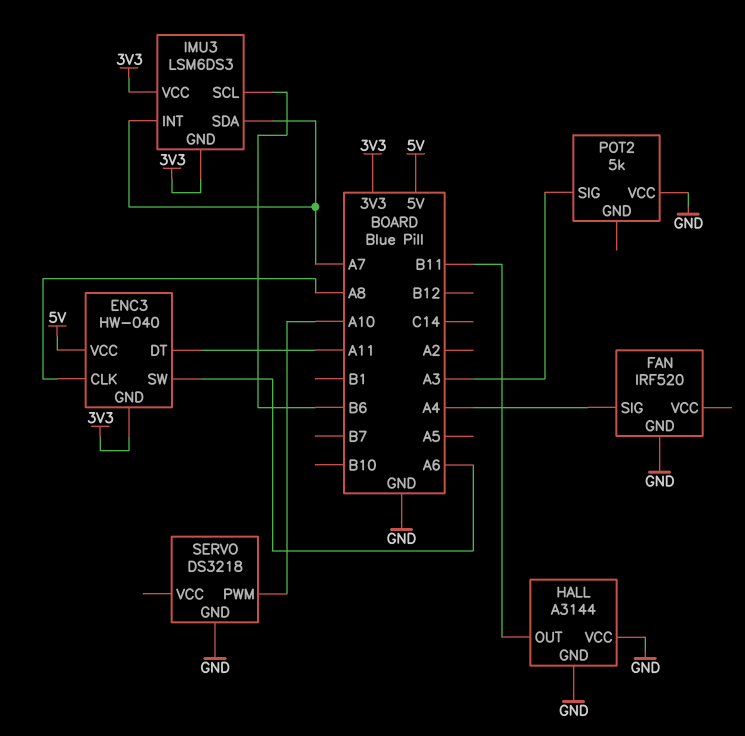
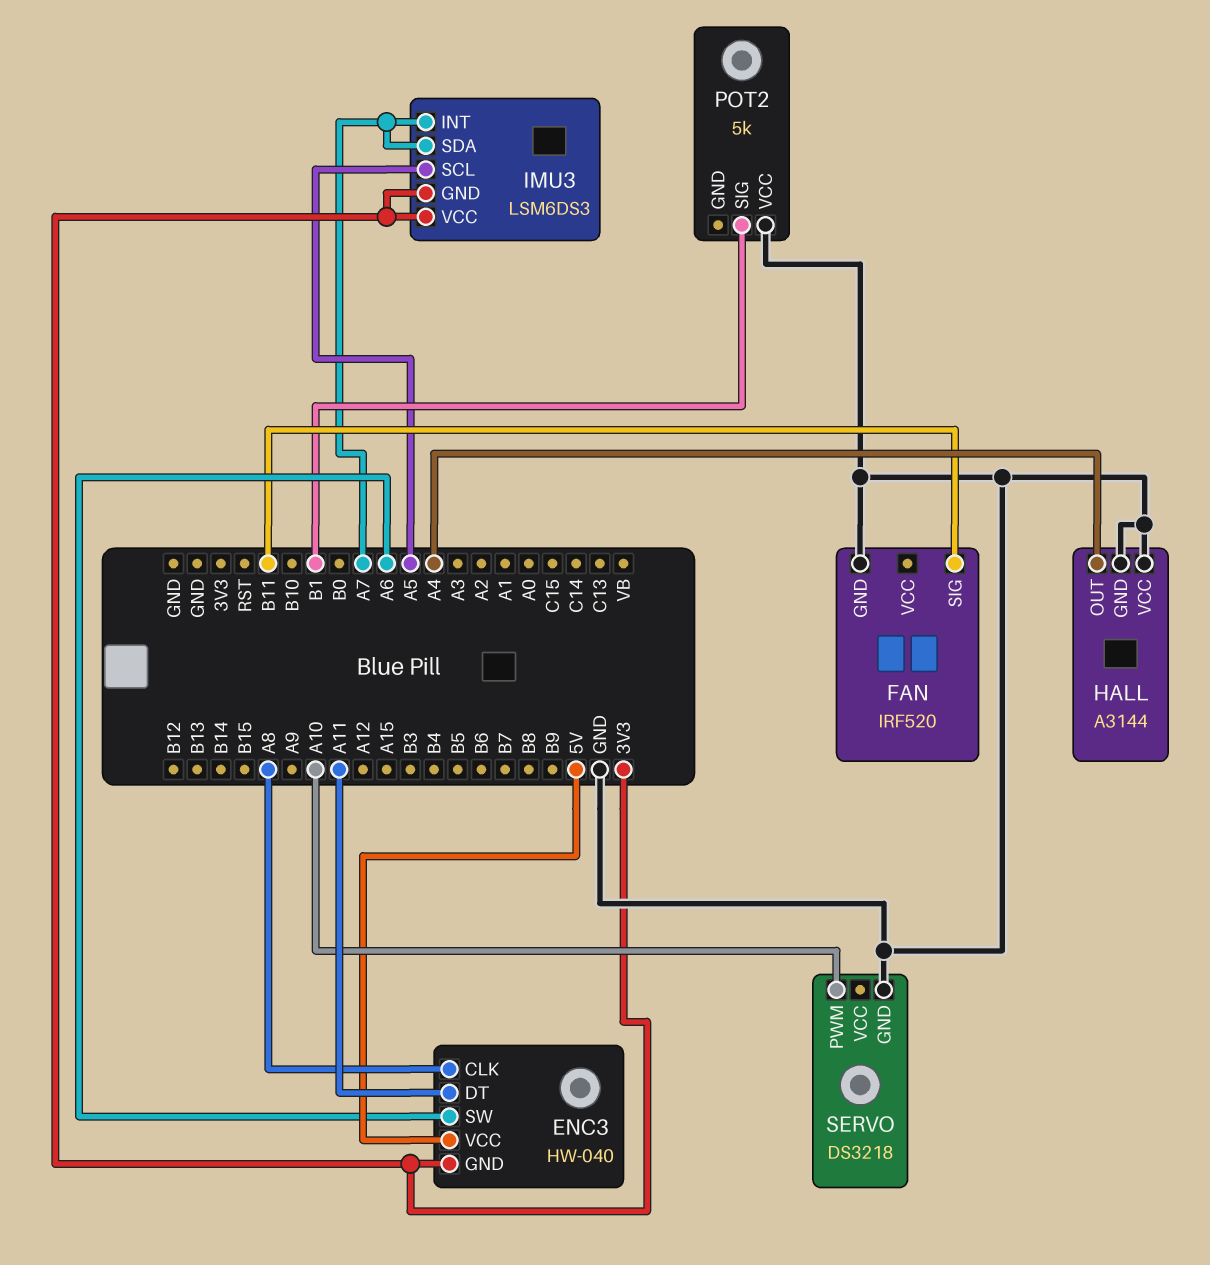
FAN pin SIG: A4 -> B11
HALL pin OUT: B11 -> A4
IMU3 pin SCL: B6 -> A5
POT2 pin SIG: A3 -> B1

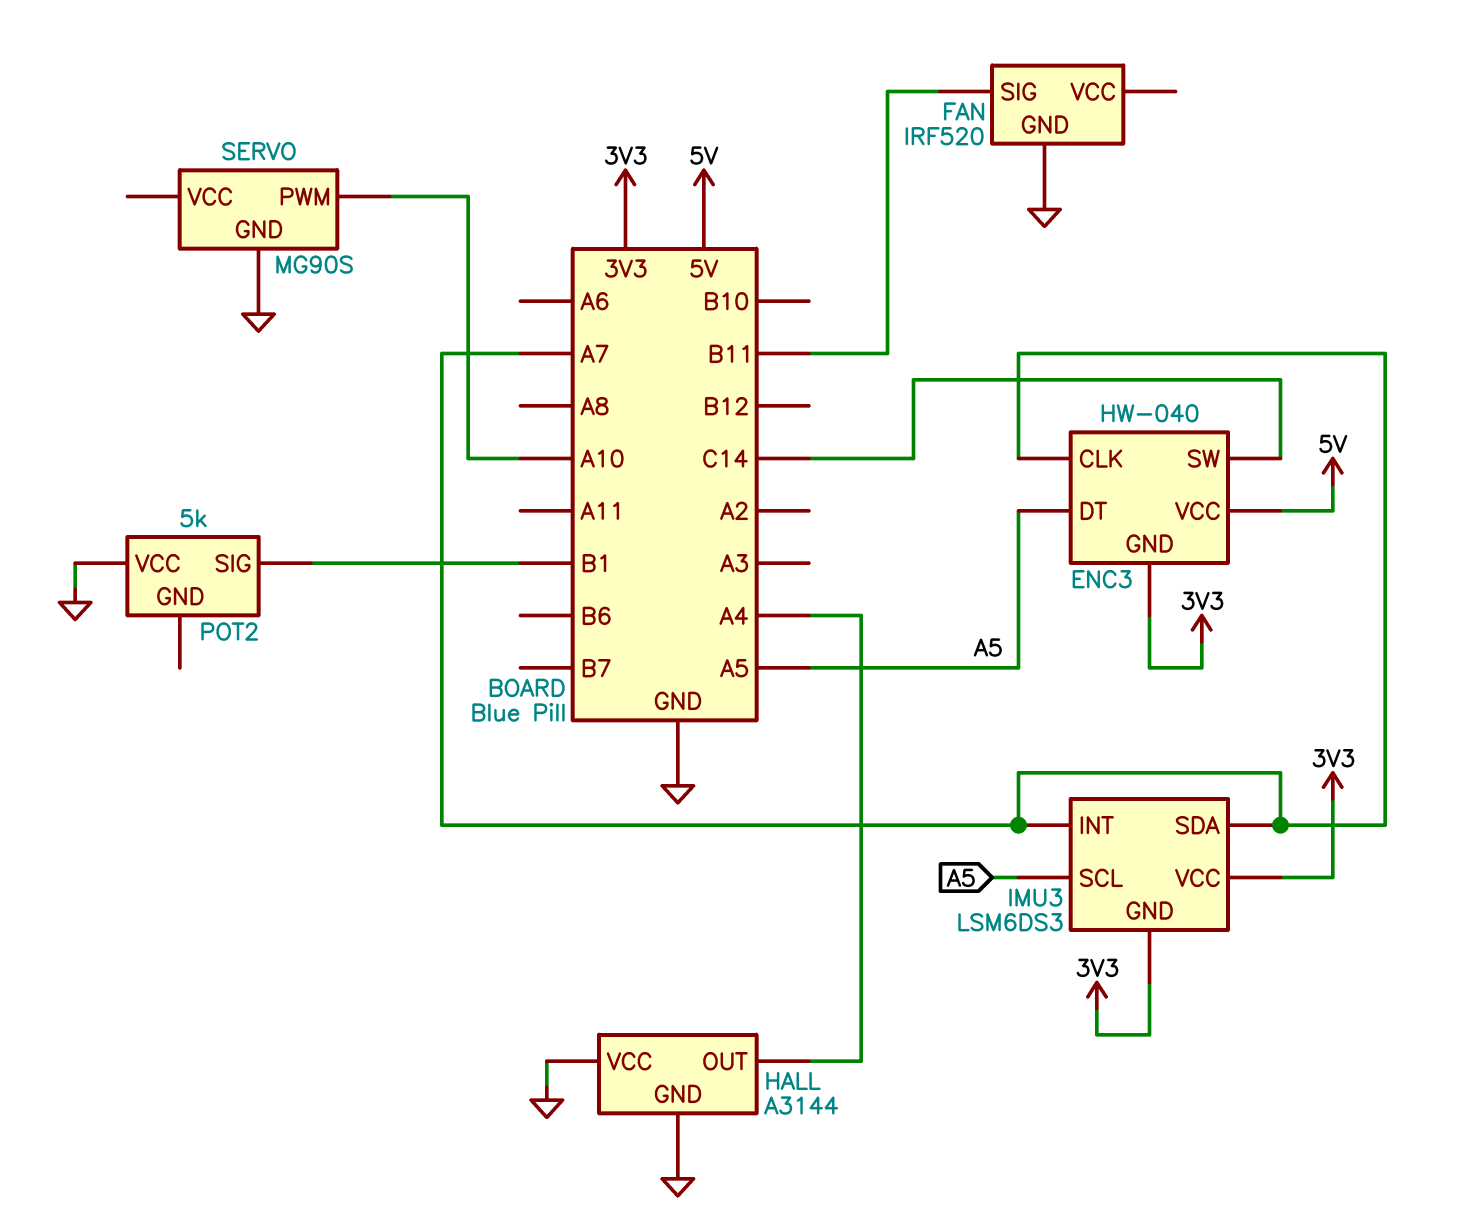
ENC3 pin CLK: A8 -> A7
ENC3 pin DT: A11 -> A5
ENC3 pin SW: A6 -> C14
SERVO: DS3218 -> MG90S

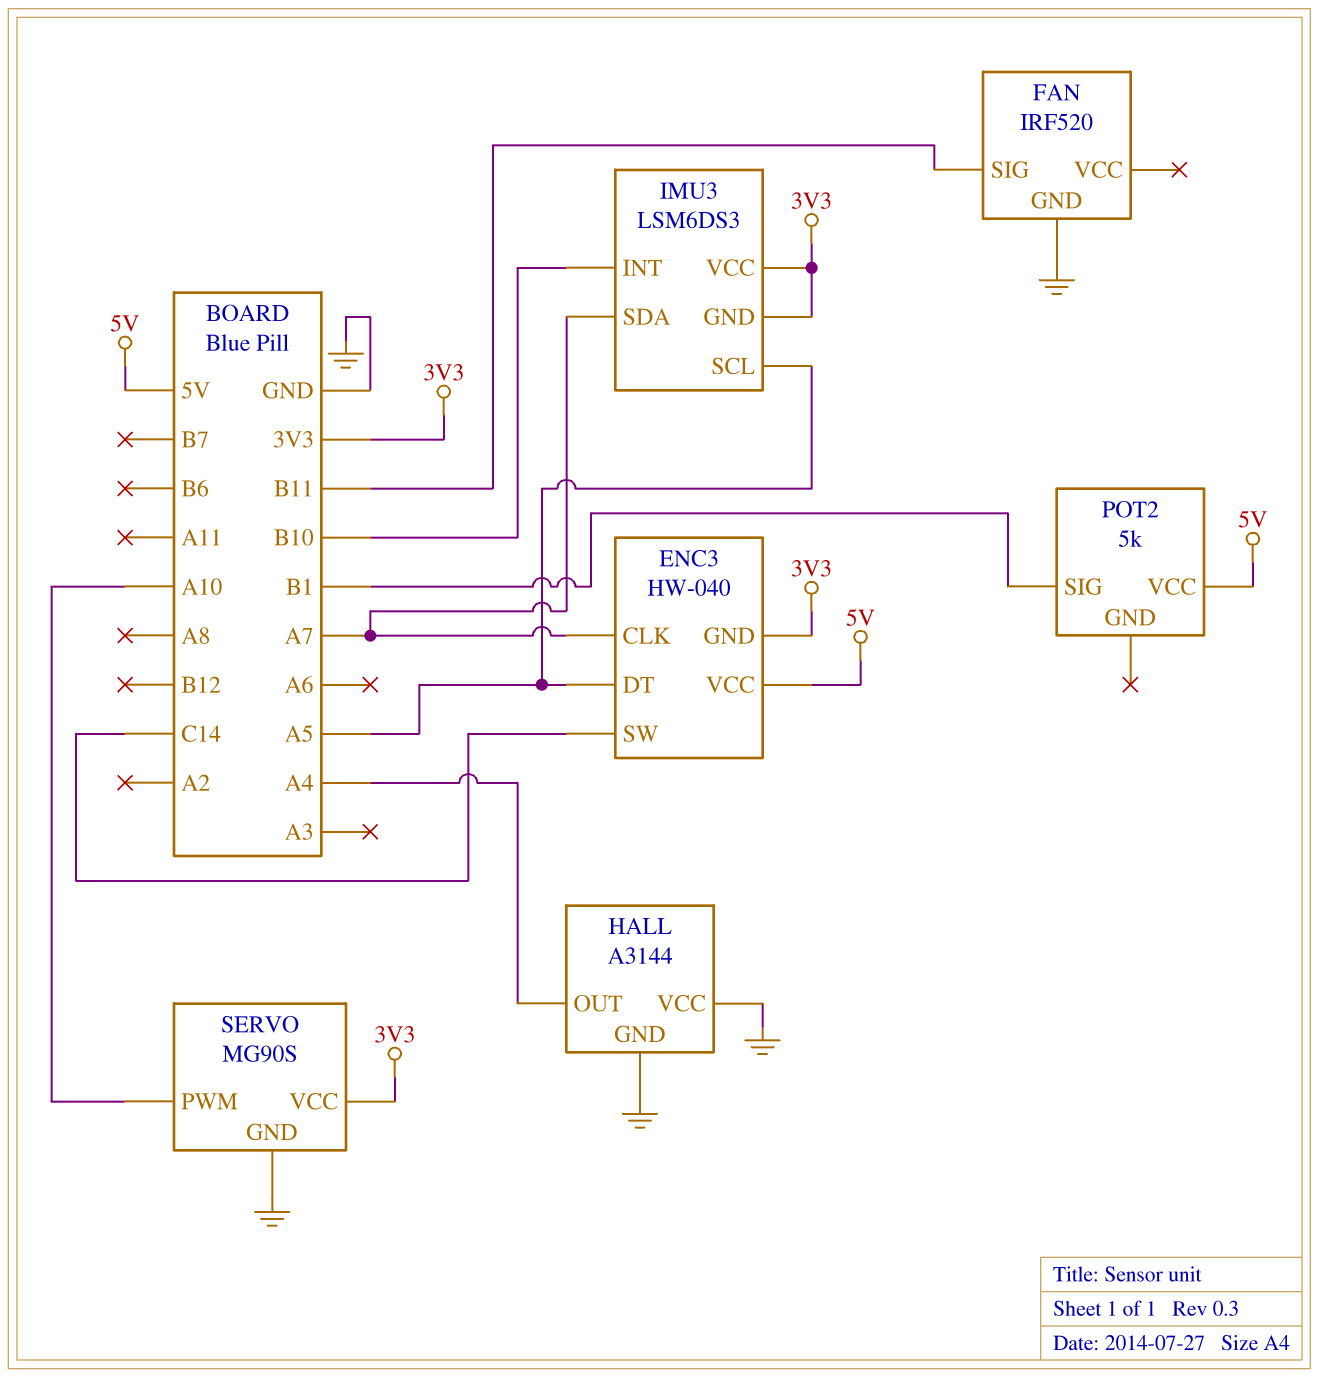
IMU3 pin INT: A7 -> B10
POT2 pin VCC: GND -> 5V
SERVO pin VCC: none -> 3V3

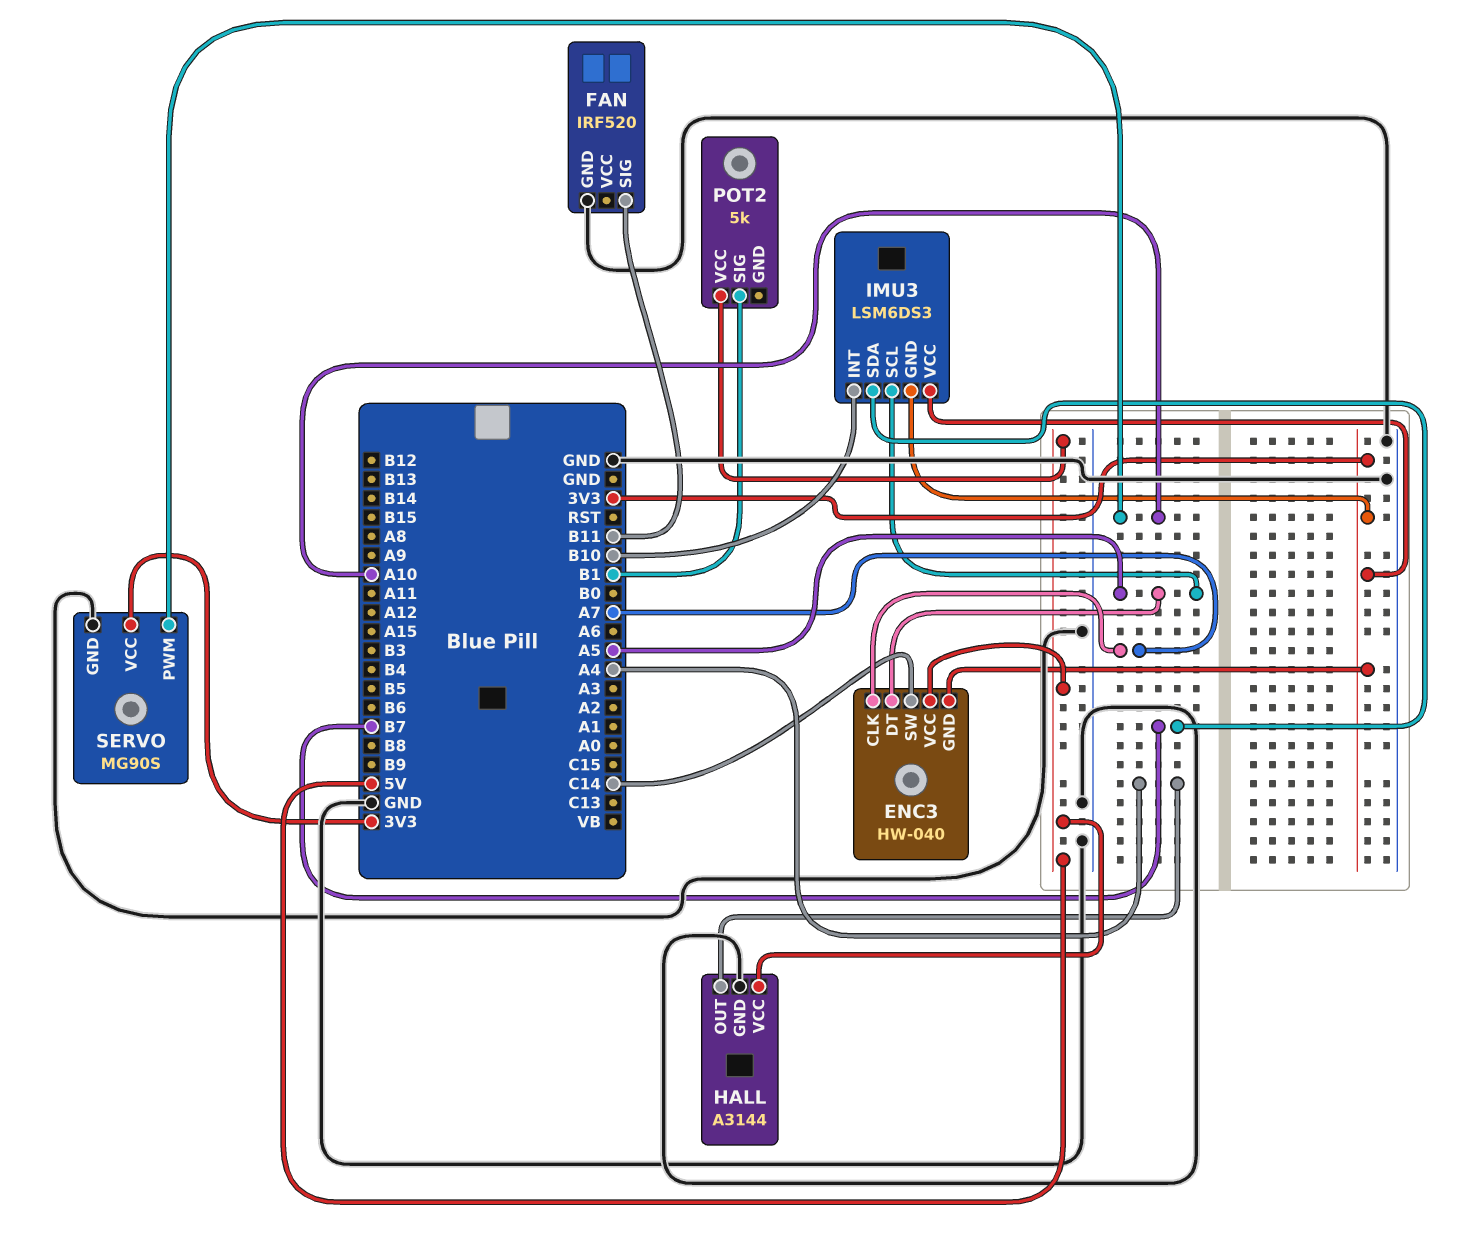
HALL pin VCC: GND -> 5V
IMU3 pin SDA: A7 -> B7

